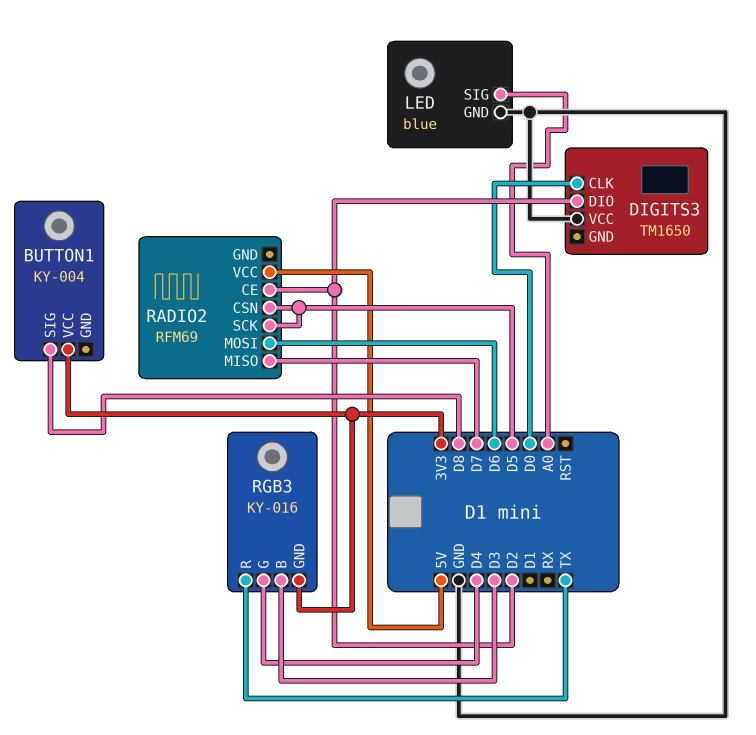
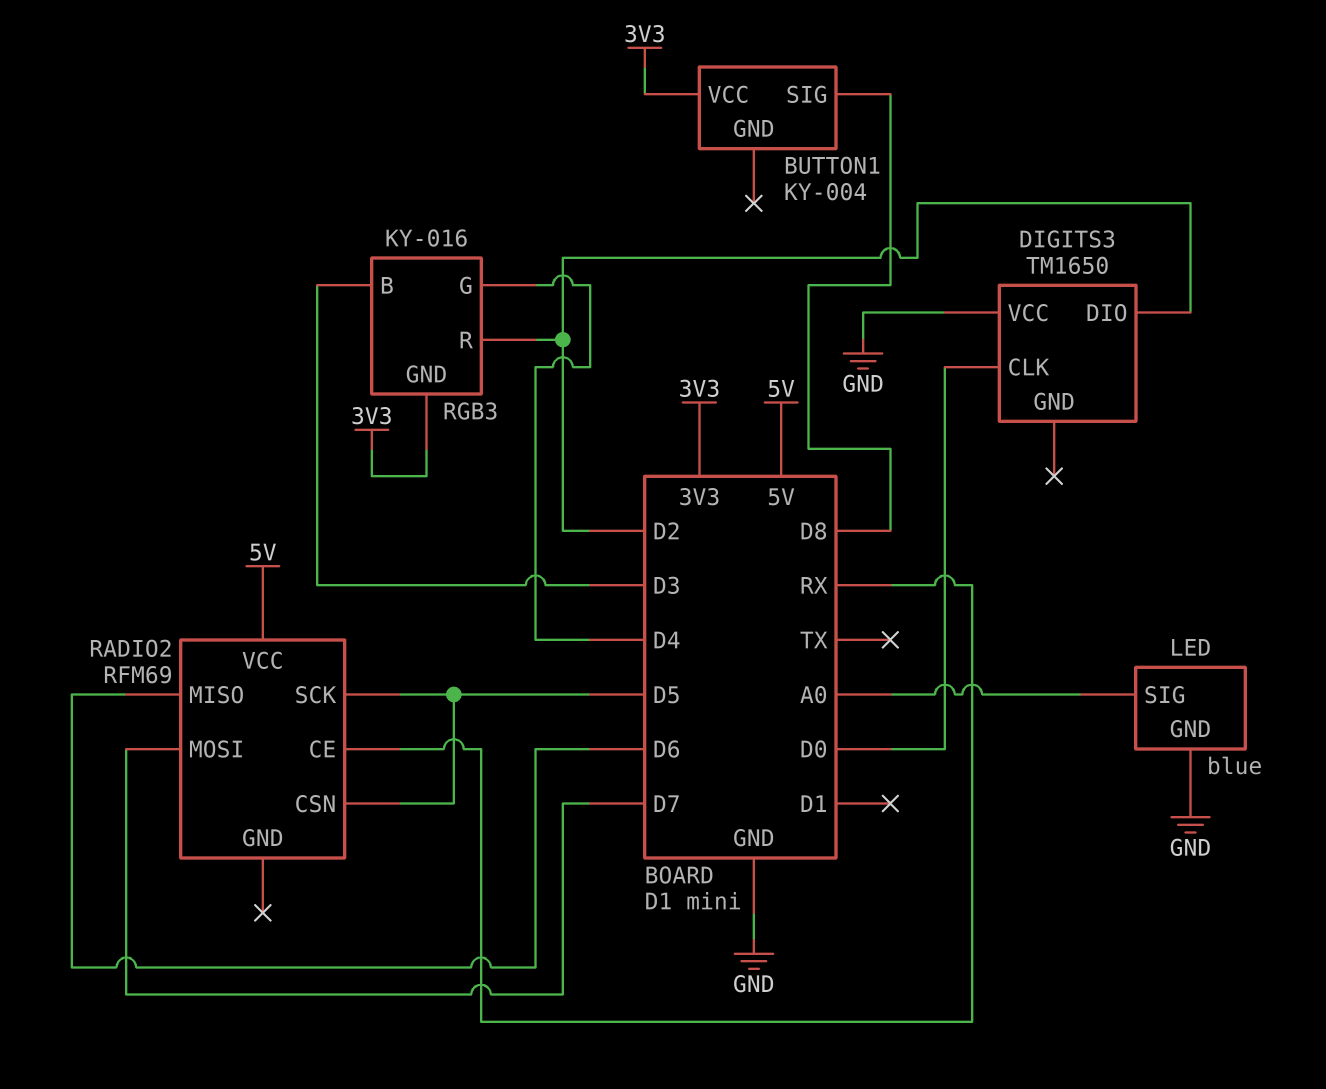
RADIO2 pin CE: D2 -> RX
RADIO2 pin MISO: D7 -> D6
RADIO2 pin MOSI: D6 -> D7
RGB3 pin R: TX -> D2

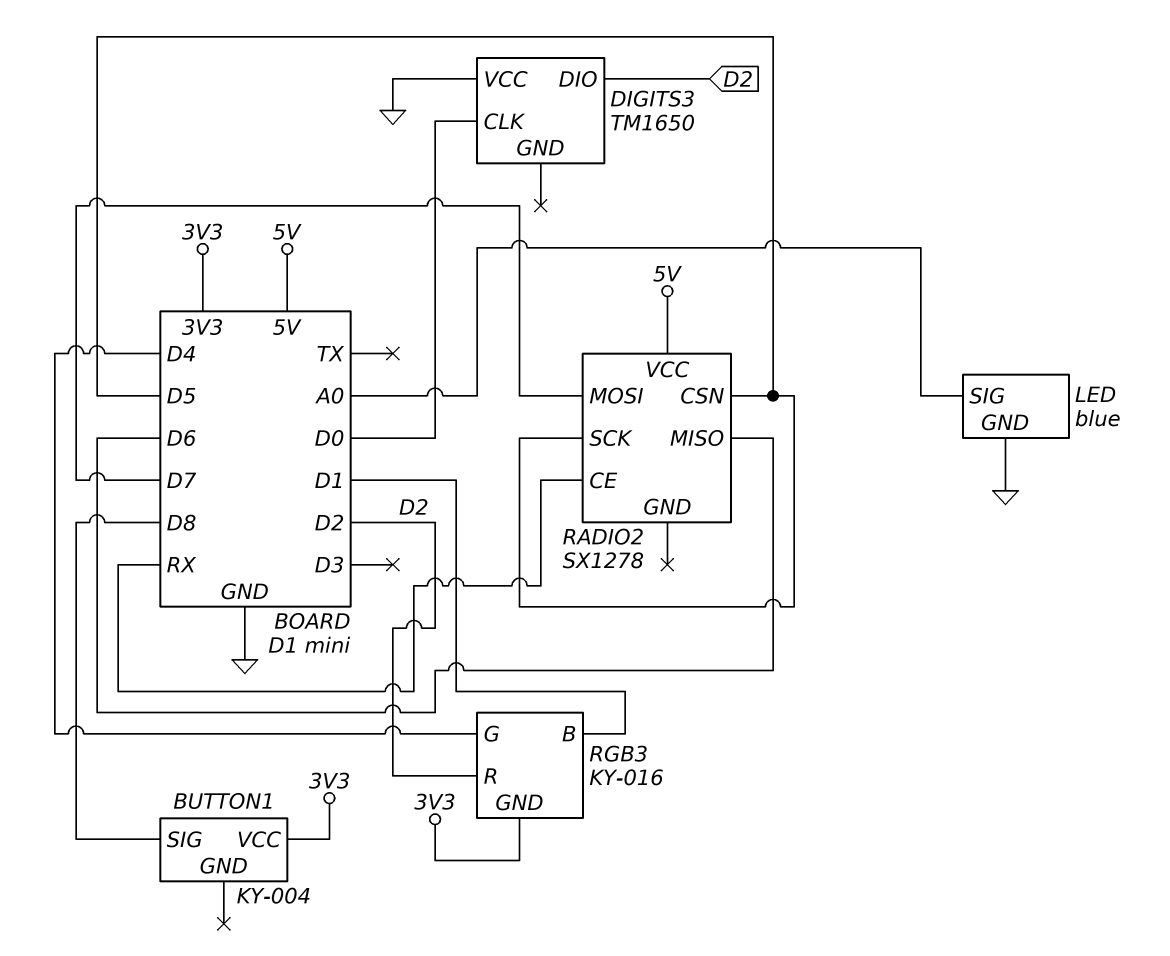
RADIO2: RFM69 -> SX1278
RGB3 pin B: D3 -> D1

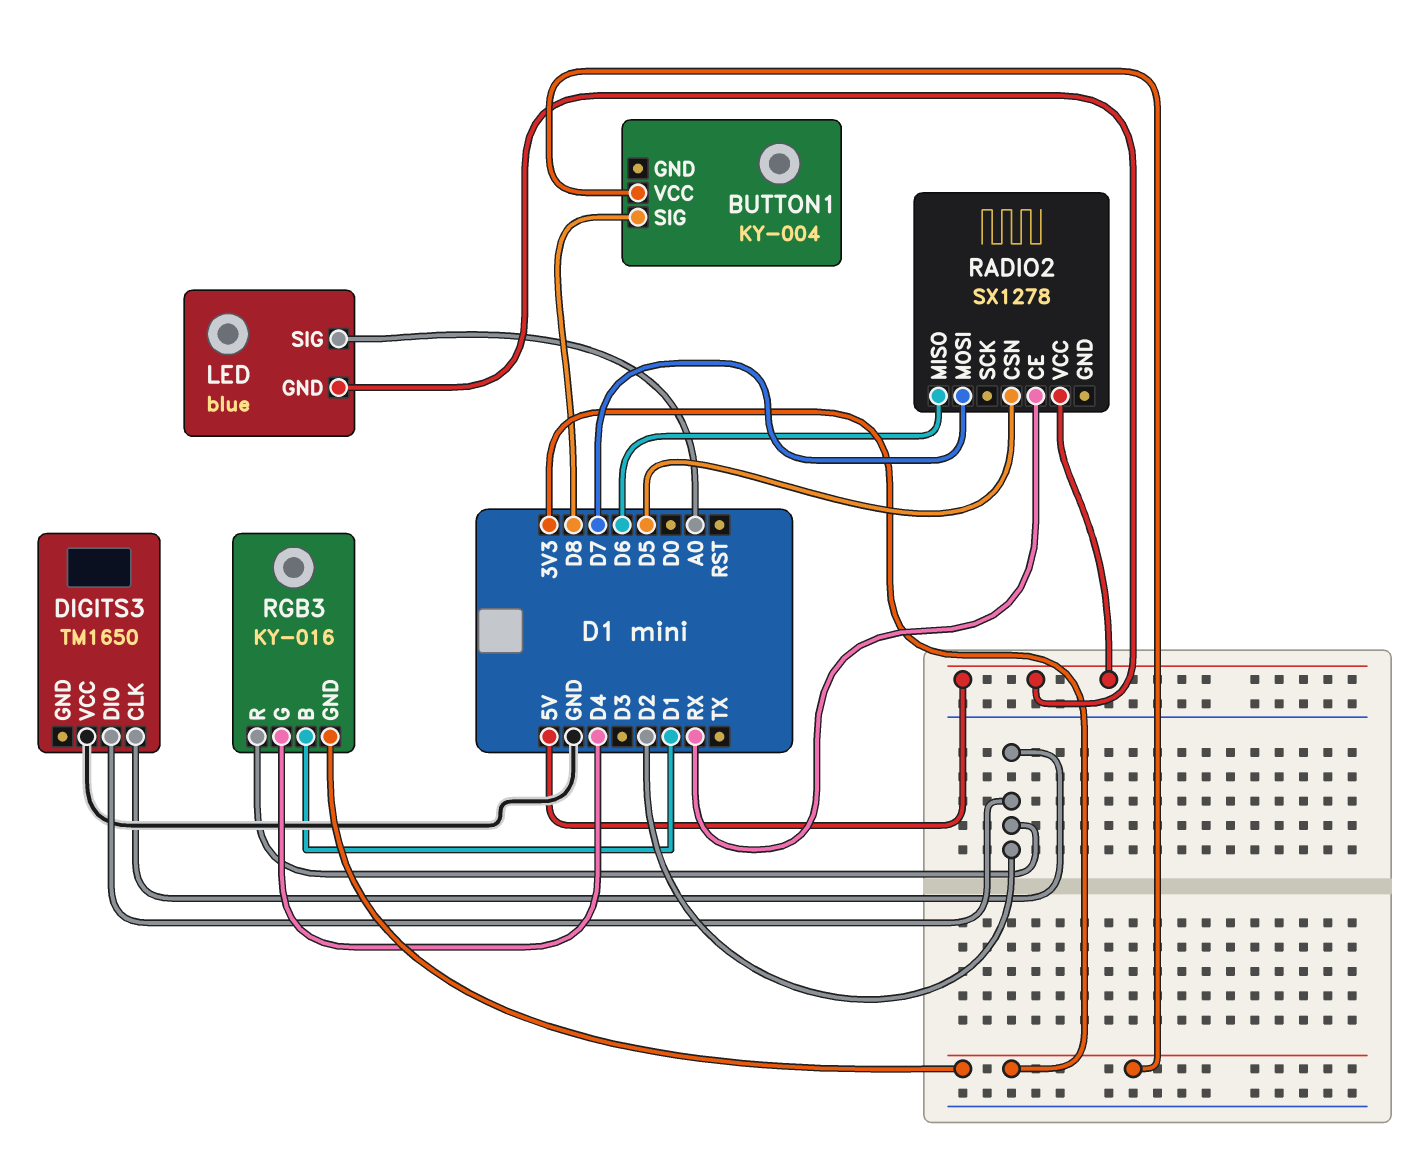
DIGITS3 pin CLK: D0 -> D2
LED pin GND: GND -> 5V
RADIO2 pin SCK: D5 -> none

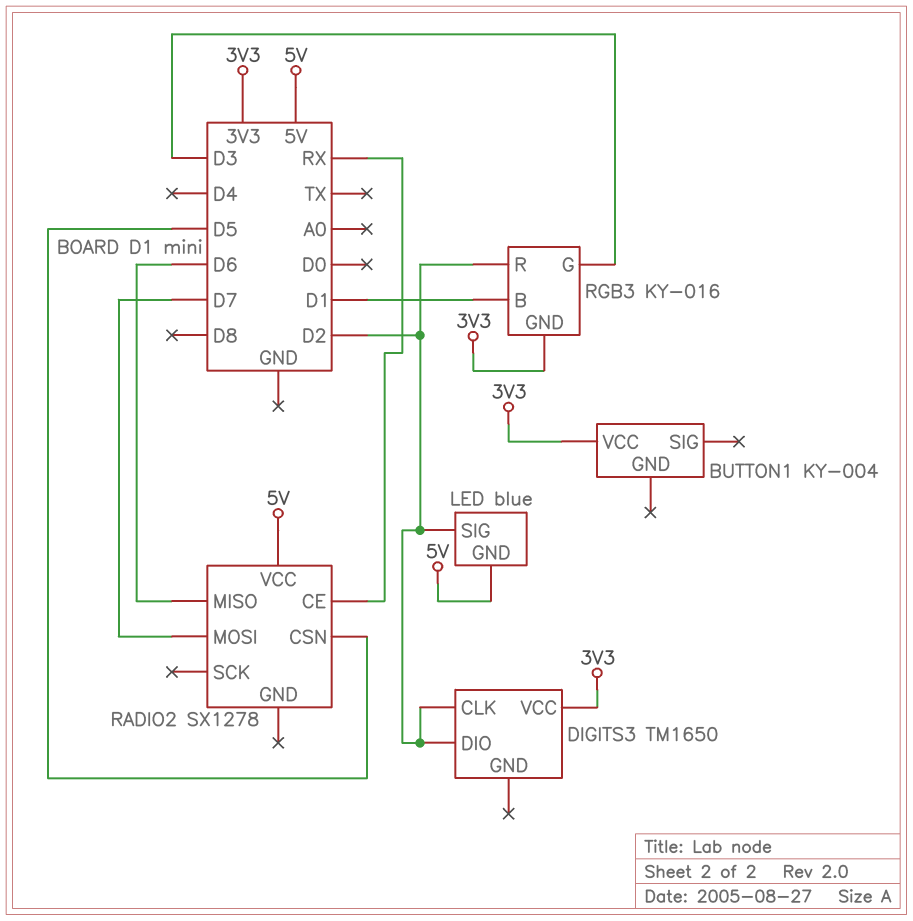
BUTTON1 pin SIG: D8 -> none
DIGITS3 pin VCC: GND -> 3V3
LED pin SIG: A0 -> D2
RGB3 pin G: D4 -> D3

